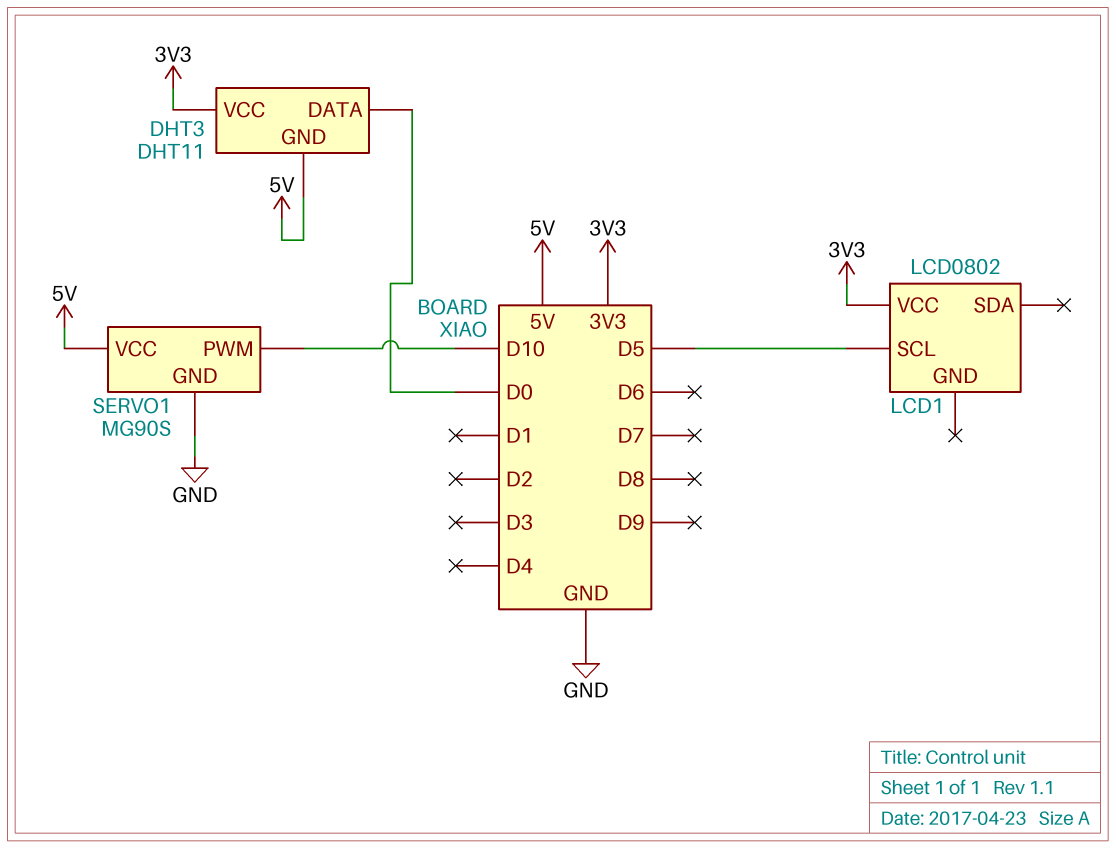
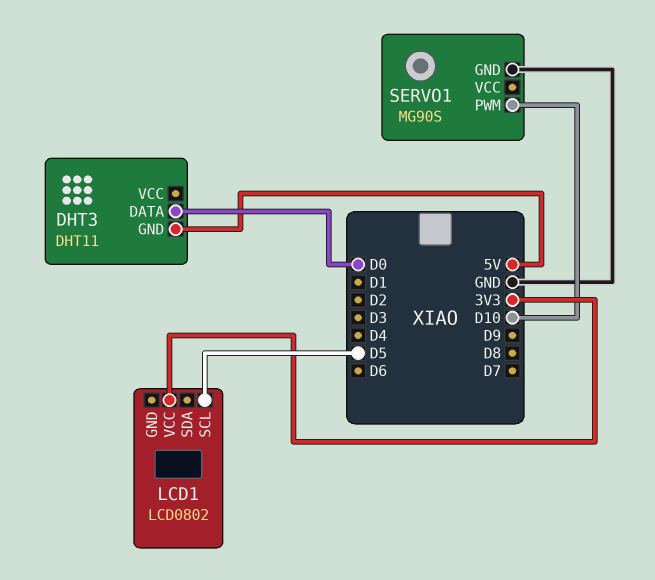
DHT3 pin VCC: 3V3 -> none
SERVO1 pin VCC: 5V -> none

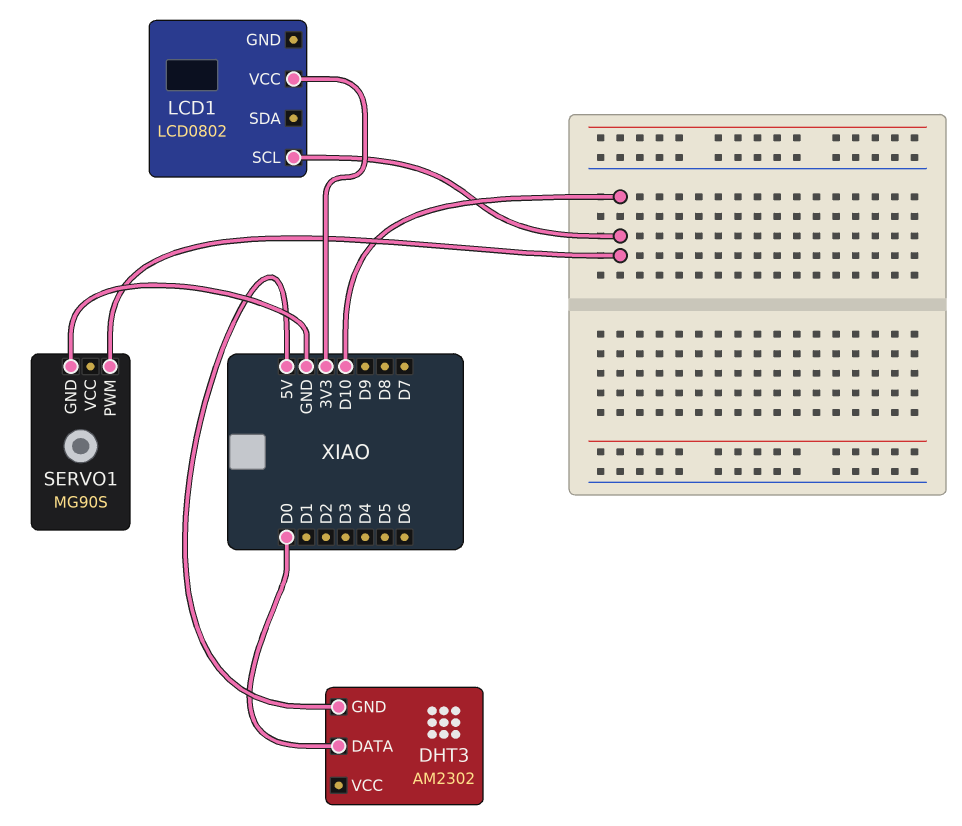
DHT3: DHT11 -> AM2302
LCD1 pin SCL: D5 -> D10

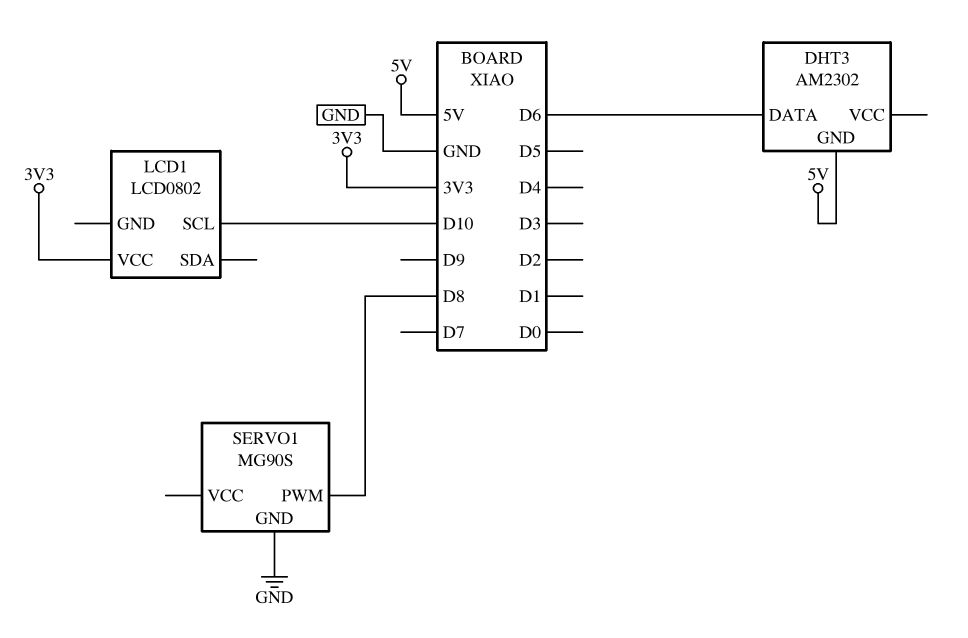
DHT3 pin DATA: D0 -> D6
SERVO1 pin PWM: D10 -> D8

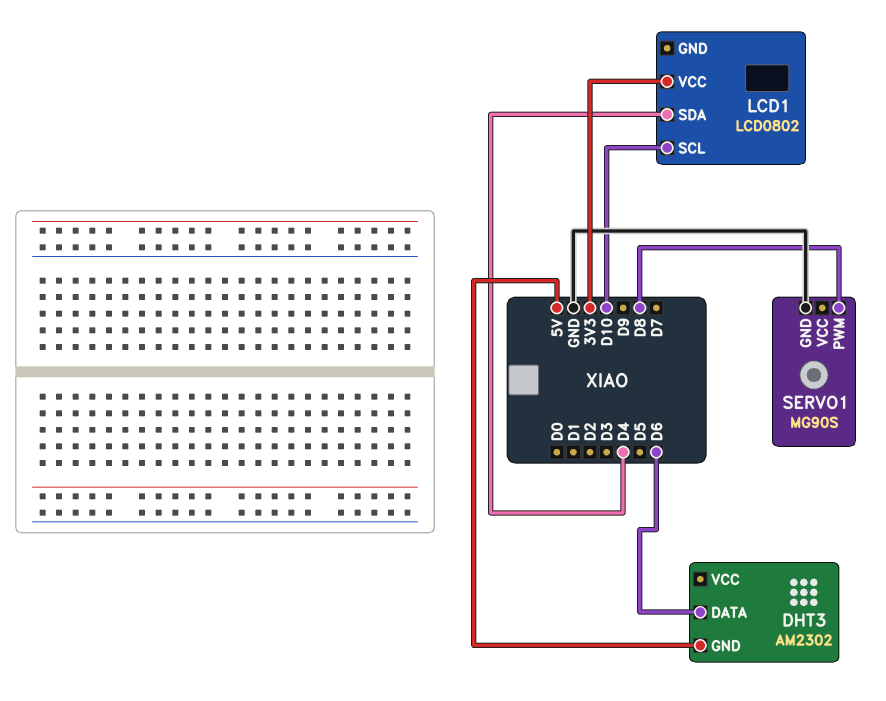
LCD1 pin SDA: none -> D4

